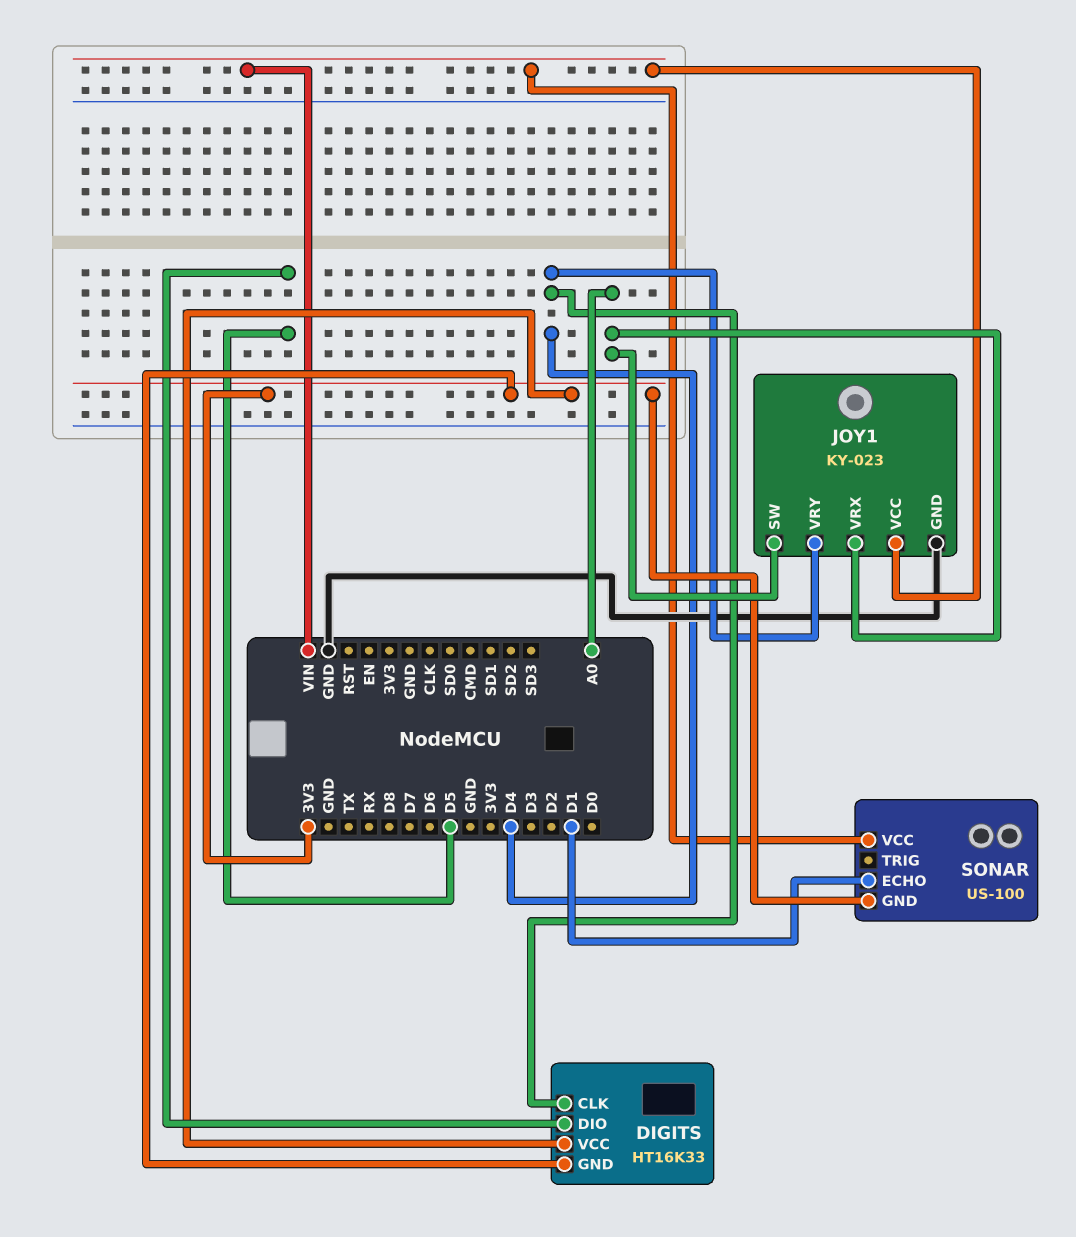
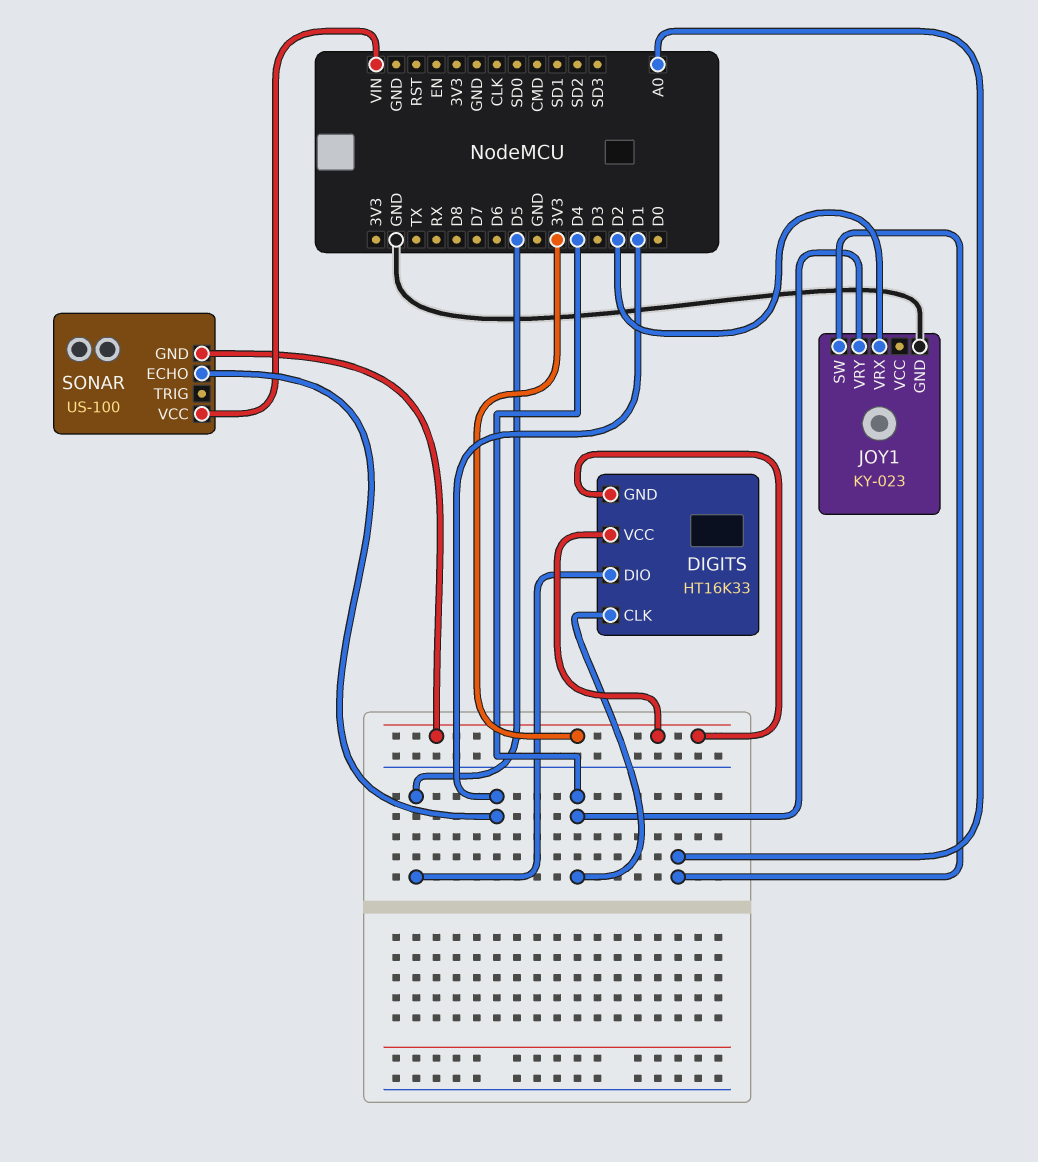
JOY1 pin VCC: VIN -> none
JOY1 pin VRX: A0 -> D2

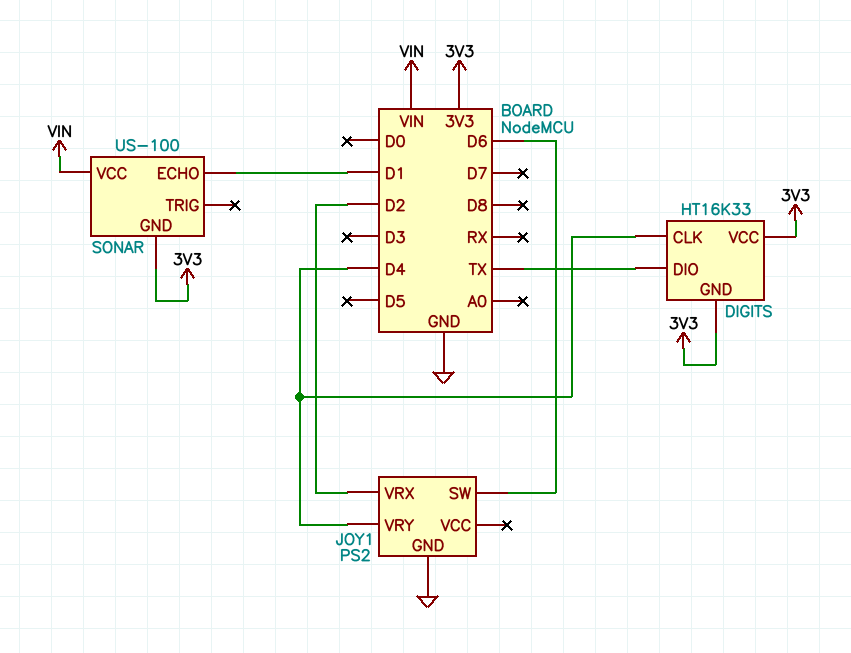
DIGITS pin DIO: D5 -> TX
JOY1: KY-023 -> PS2
JOY1 pin SW: A0 -> D6

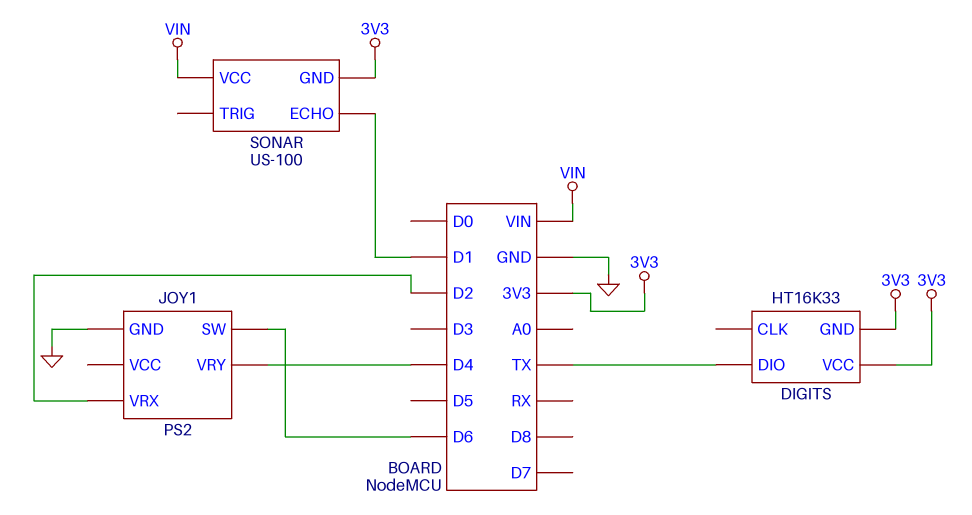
DIGITS pin CLK: D4 -> none

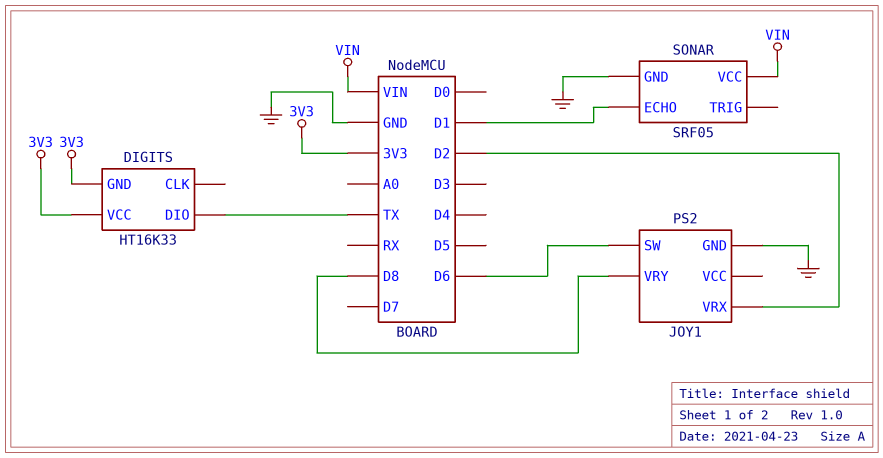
JOY1 pin VRY: D4 -> D8
SONAR: US-100 -> SRF05
SONAR pin GND: 3V3 -> GND

